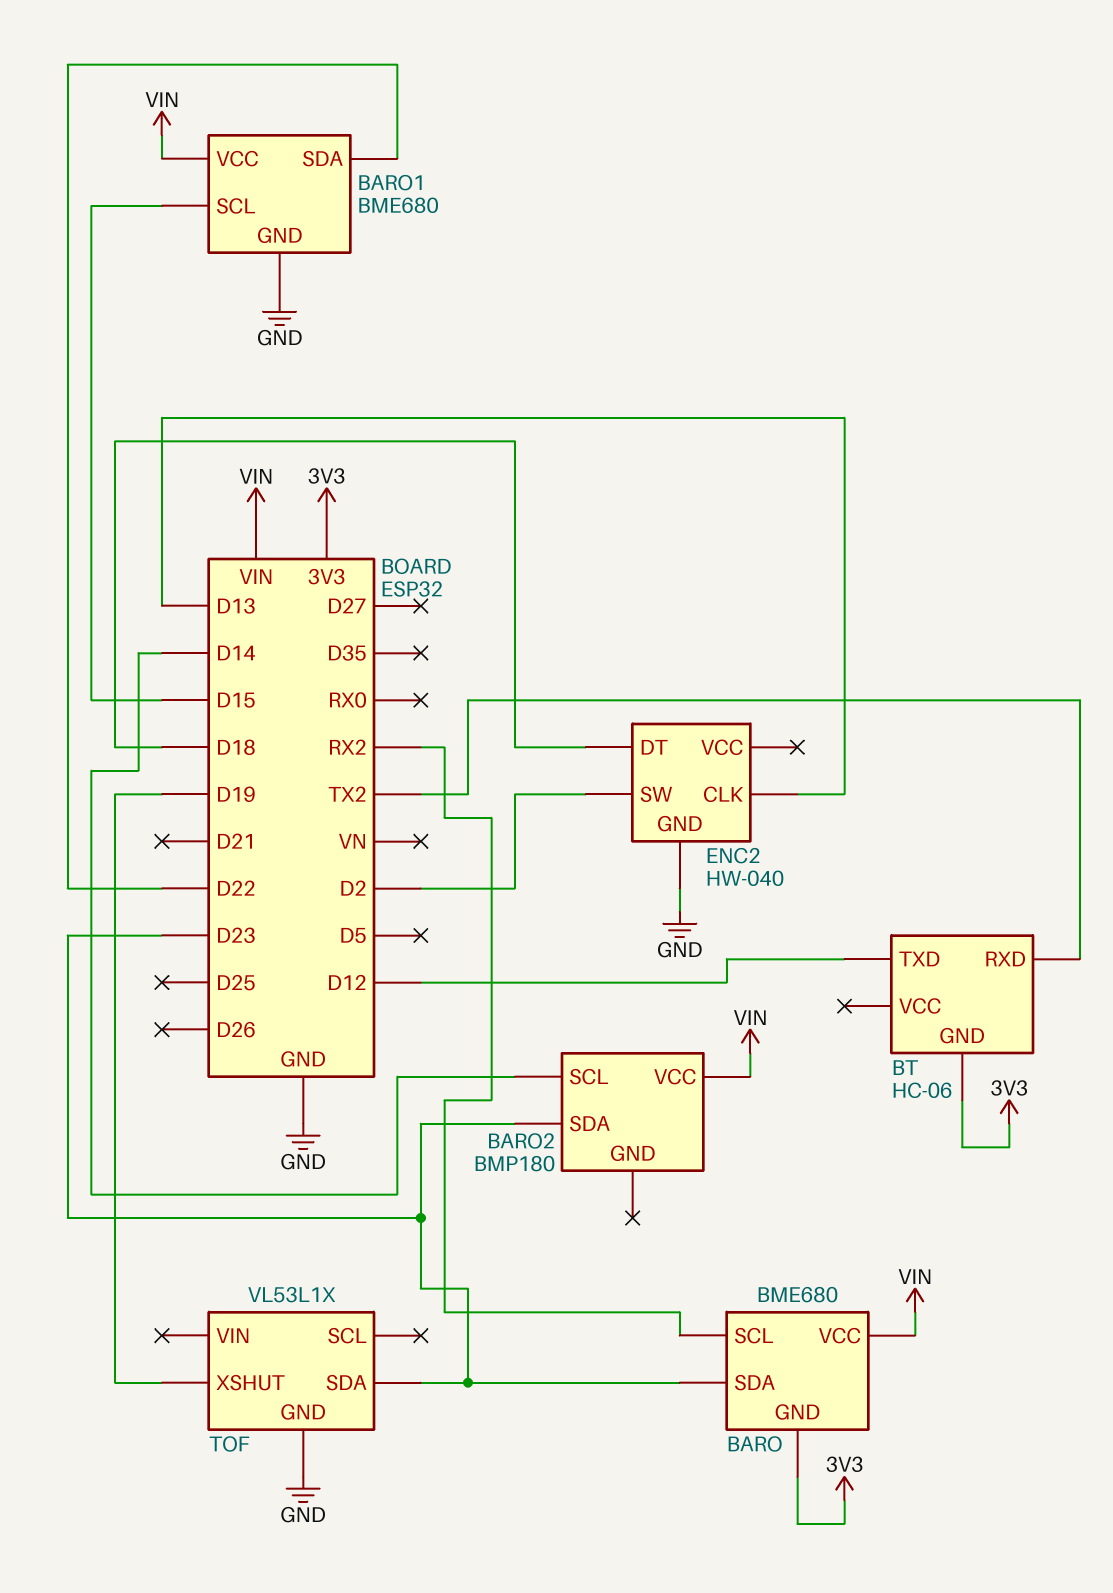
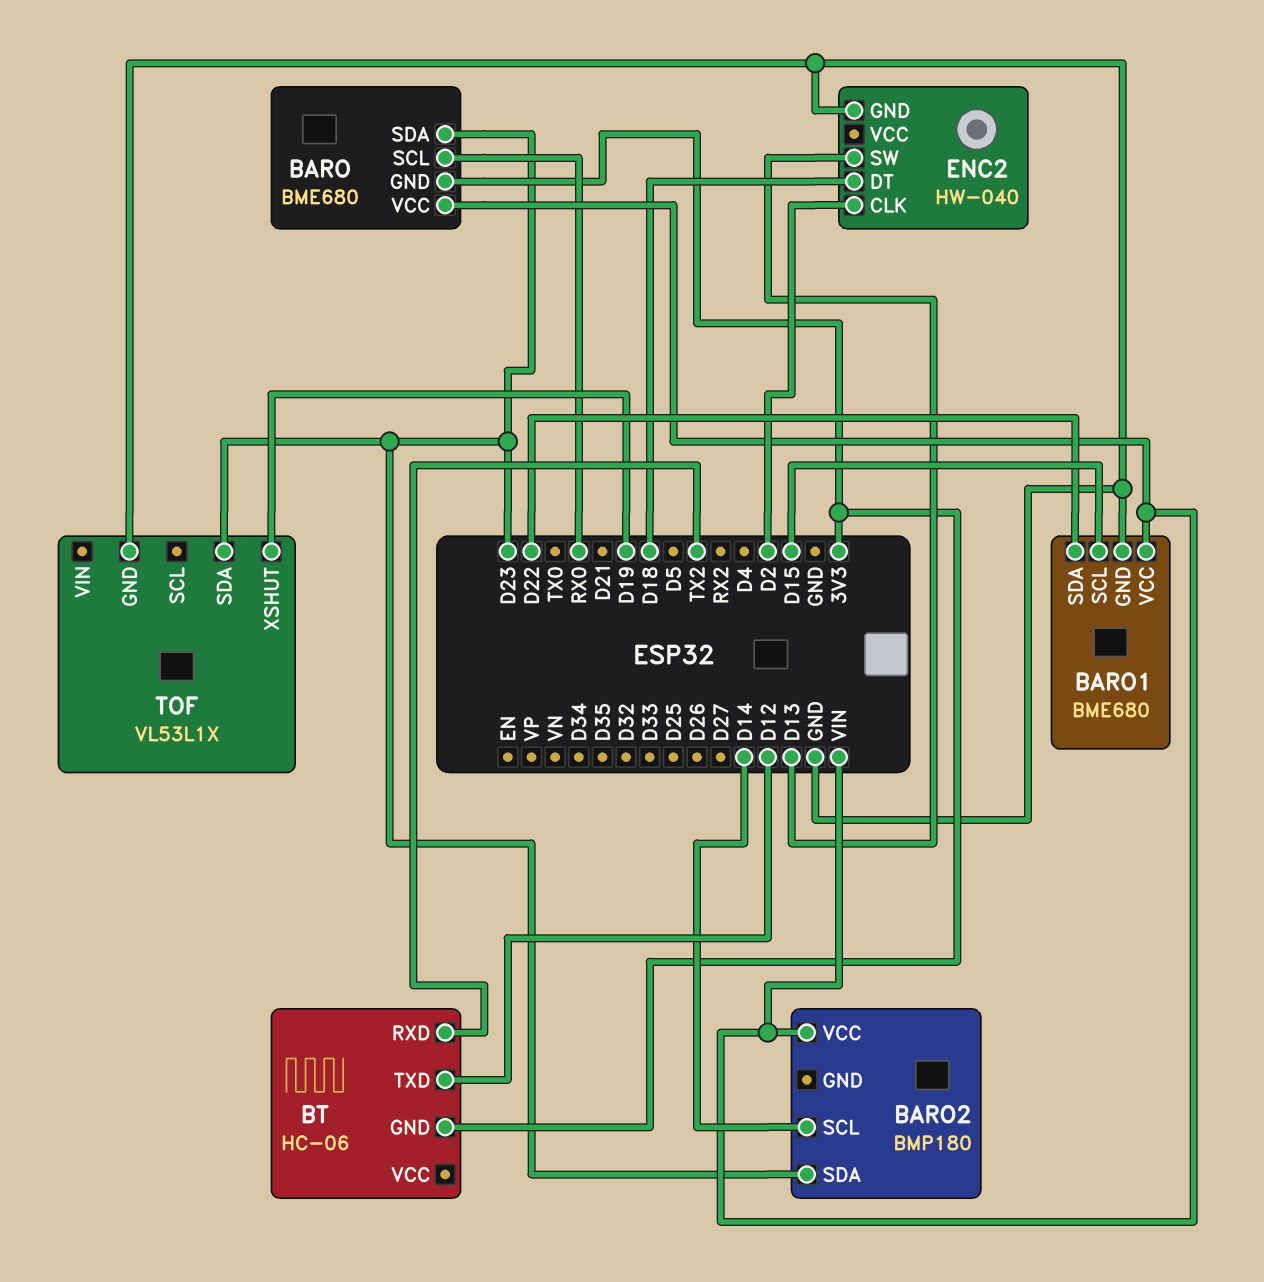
BARO pin SCL: RX2 -> RX0
ENC2 pin CLK: D13 -> D2
ENC2 pin SW: D2 -> D13

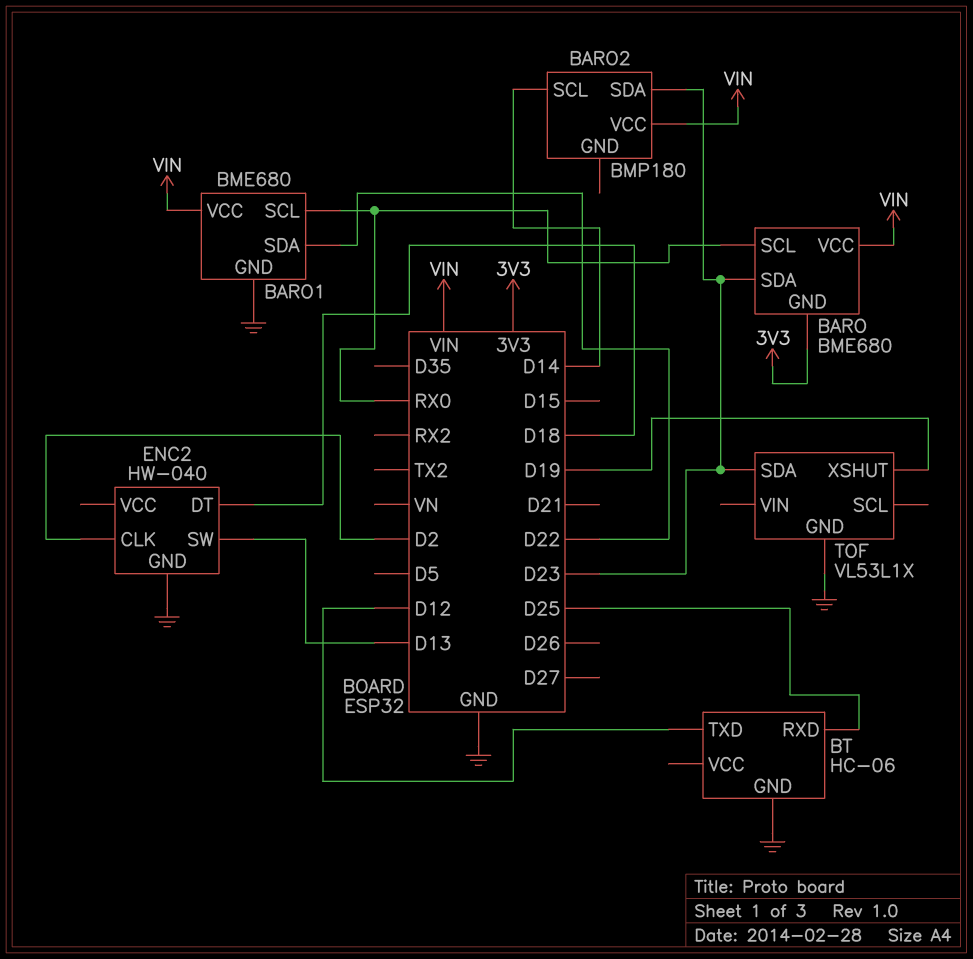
BARO1 pin SCL: D15 -> RX0
BT pin GND: 3V3 -> GND
BT pin RXD: TX2 -> D25

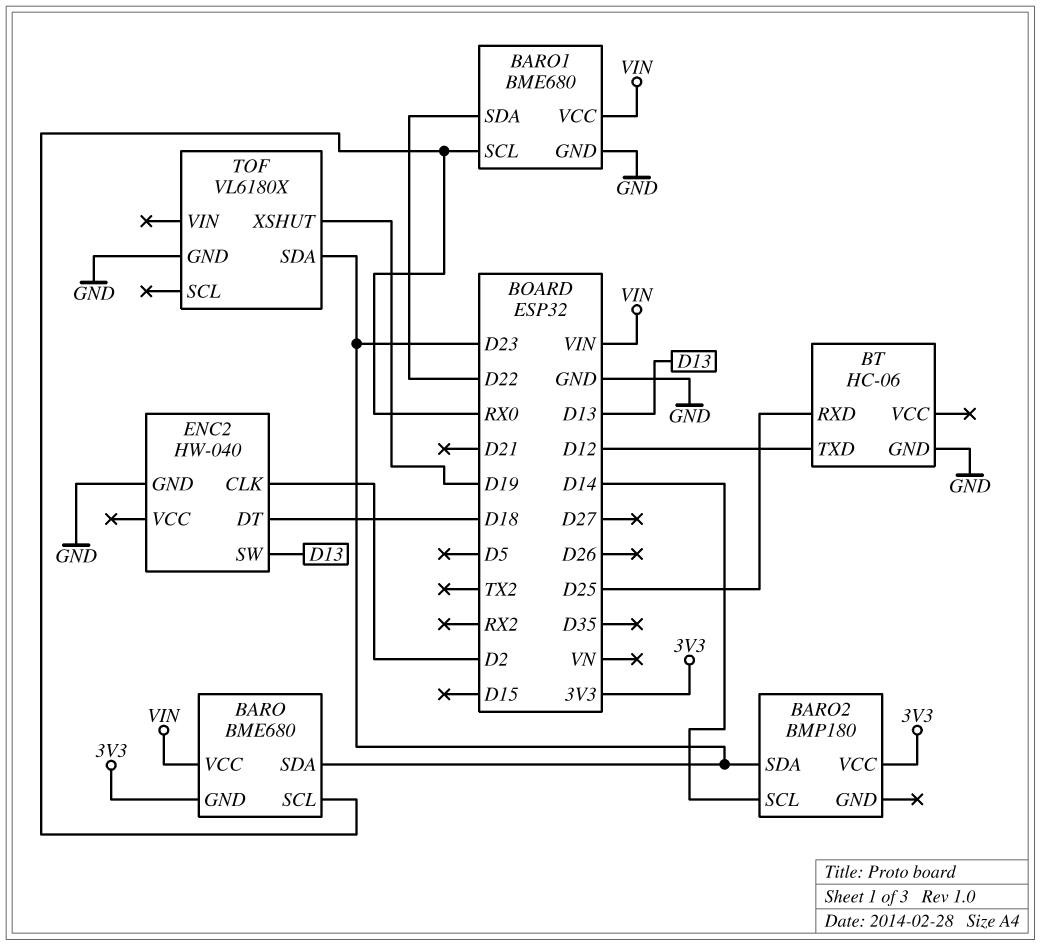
BARO2 pin VCC: VIN -> 3V3
TOF: VL53L1X -> VL6180X

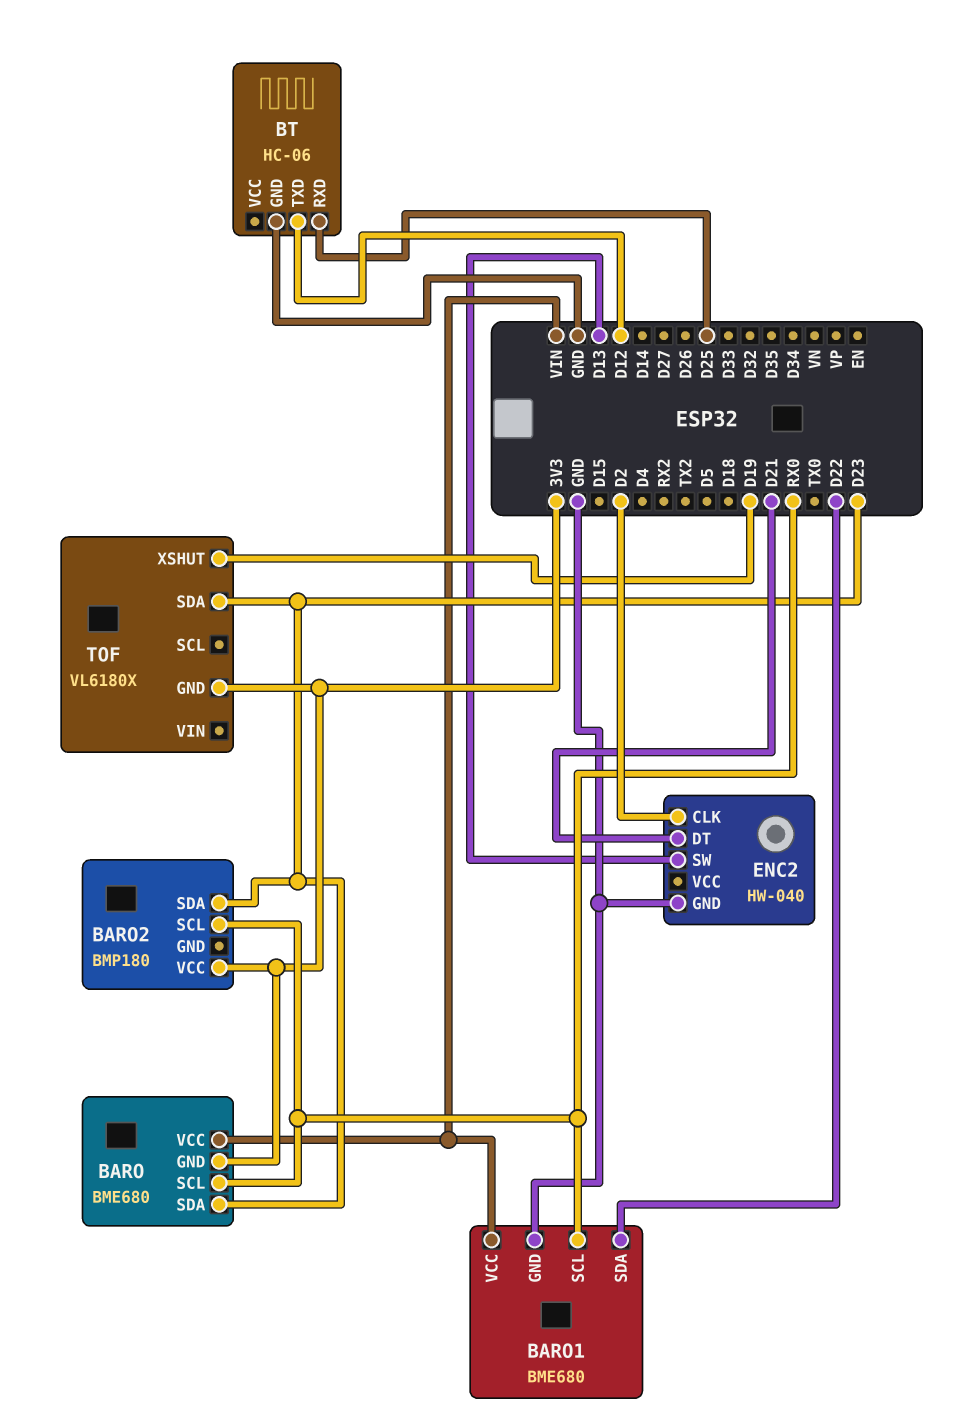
BARO2 pin SCL: D14 -> RX0
ENC2 pin DT: D18 -> D21
TOF pin GND: GND -> 3V3

